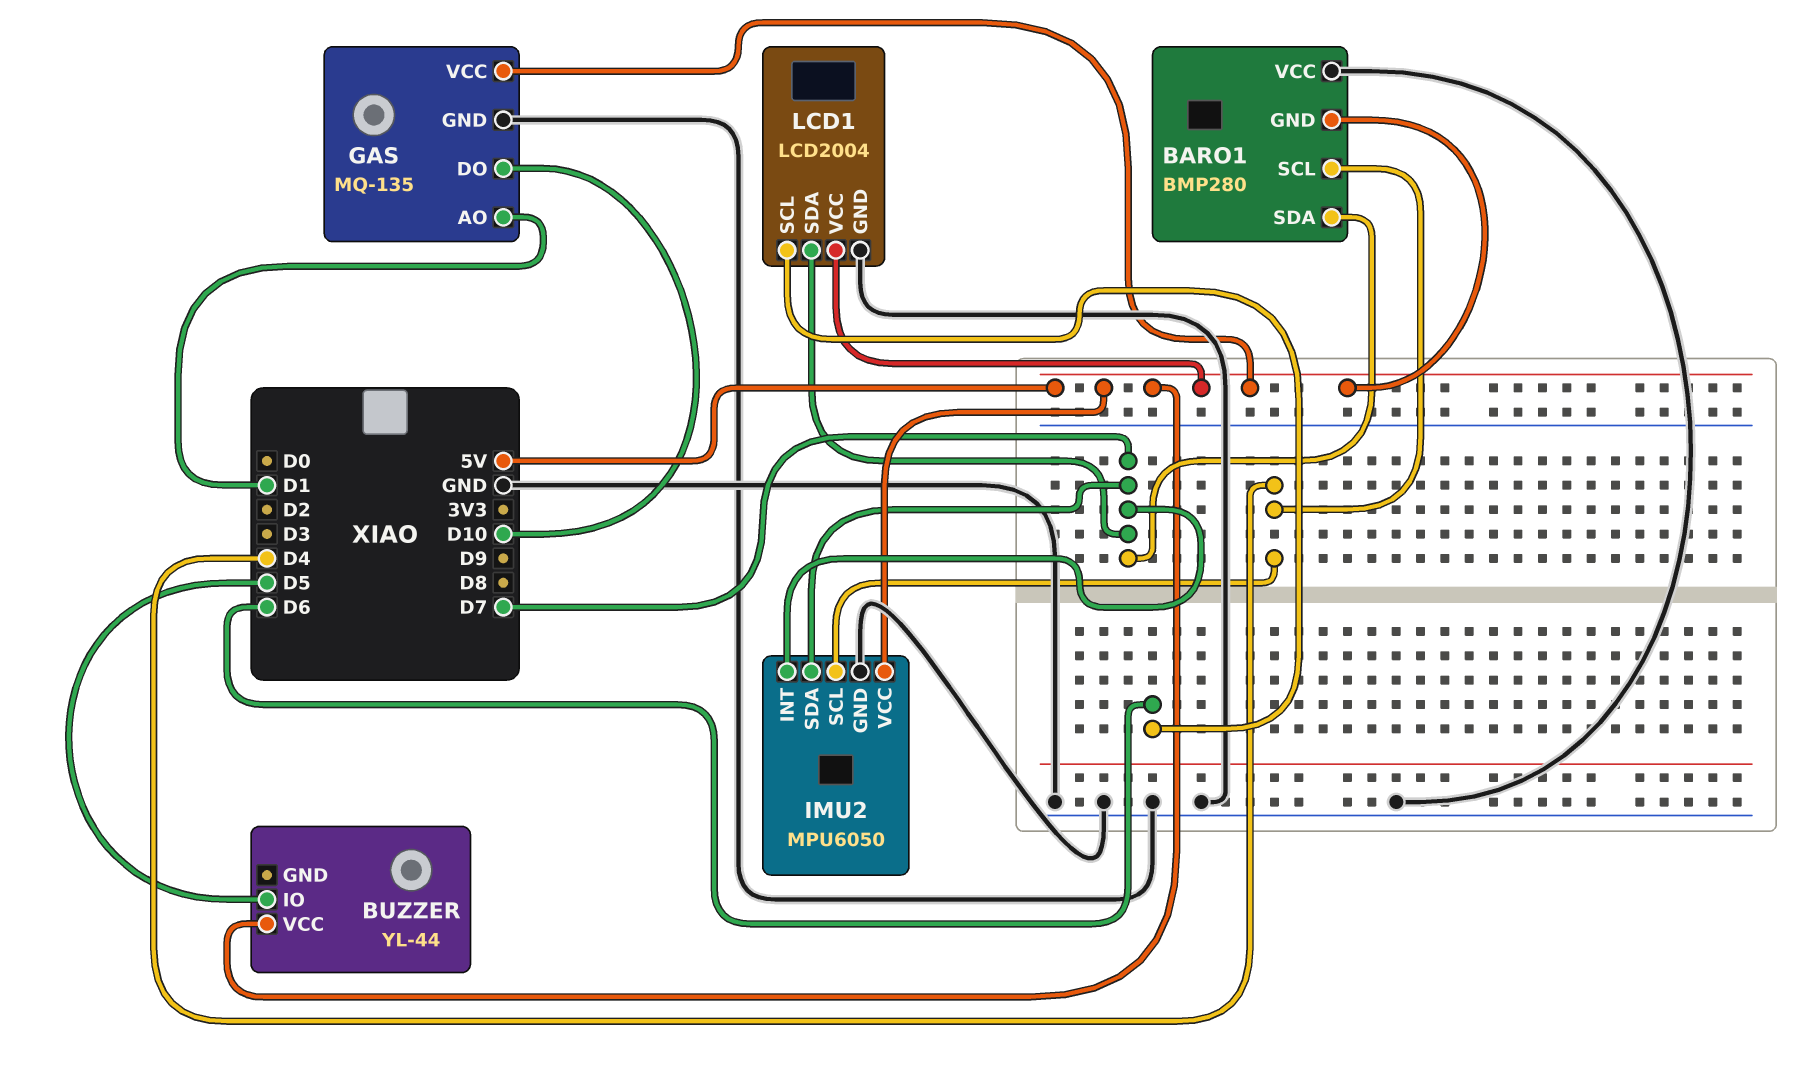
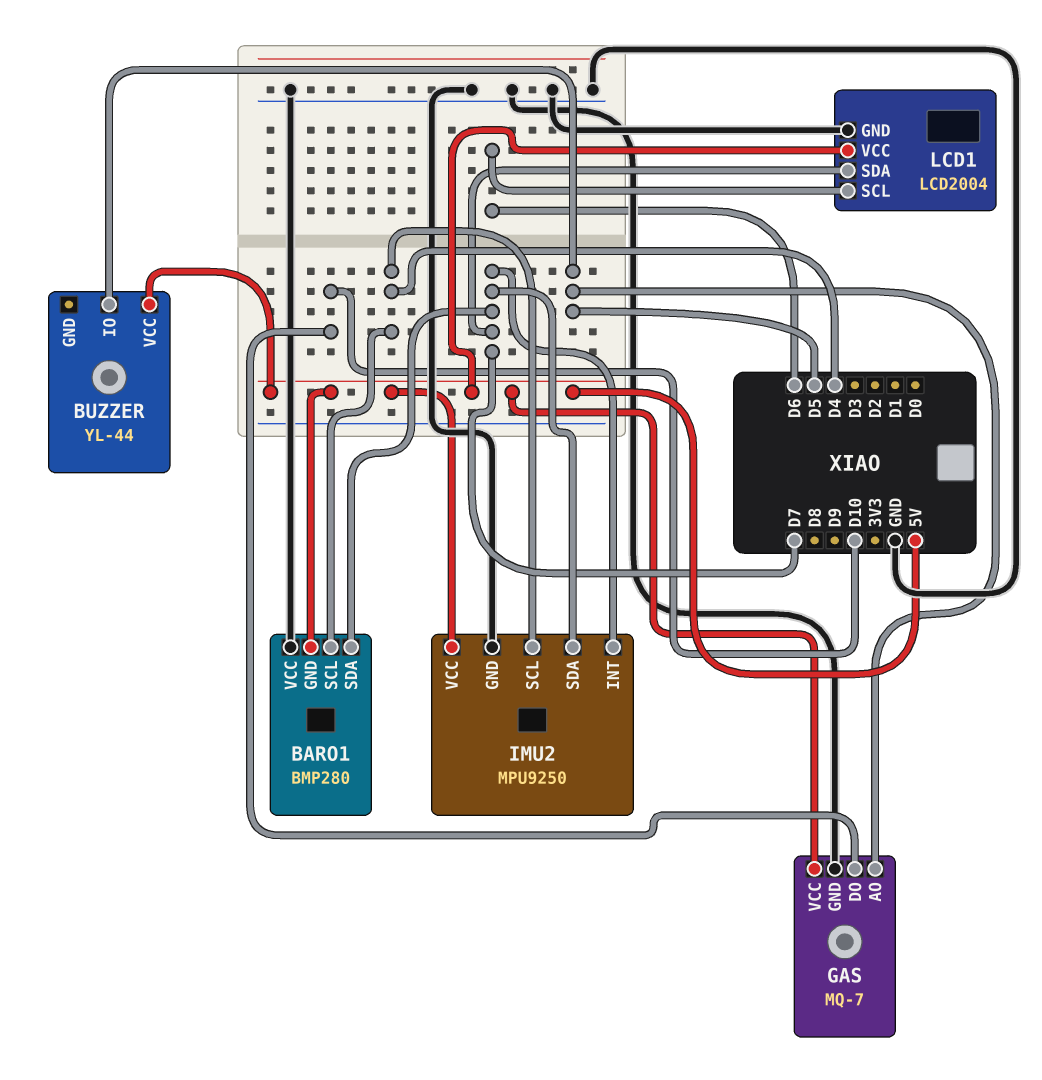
GAS: MQ-135 -> MQ-7
GAS pin AO: D1 -> D5
IMU2: MPU6050 -> MPU9250

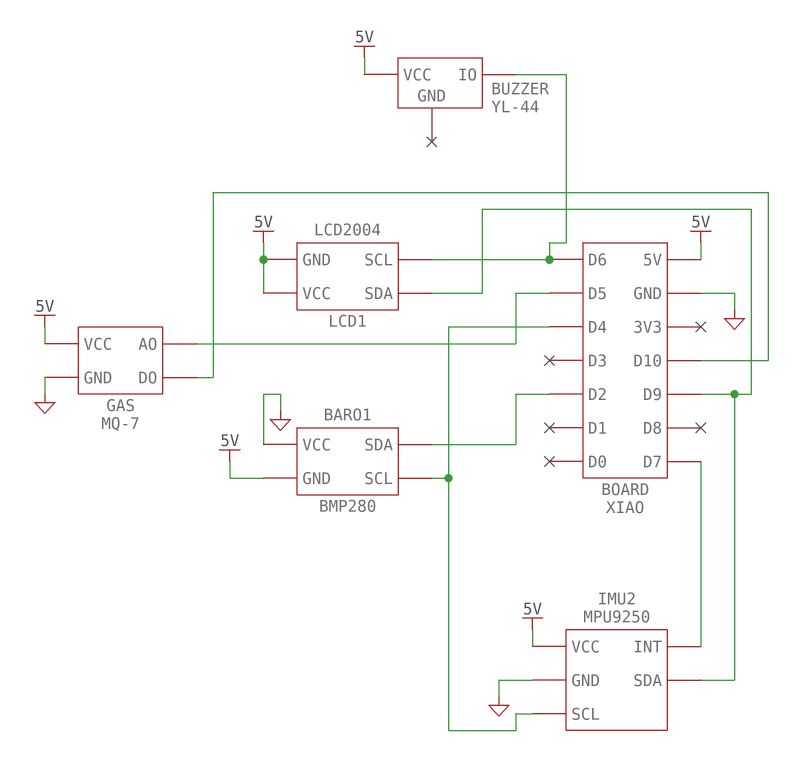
BARO1 pin SDA: D7 -> D2
BUZZER pin IO: D5 -> D6
IMU2 pin SDA: D7 -> D9
LCD1 pin GND: GND -> 5V
LCD1 pin SDA: D7 -> D9

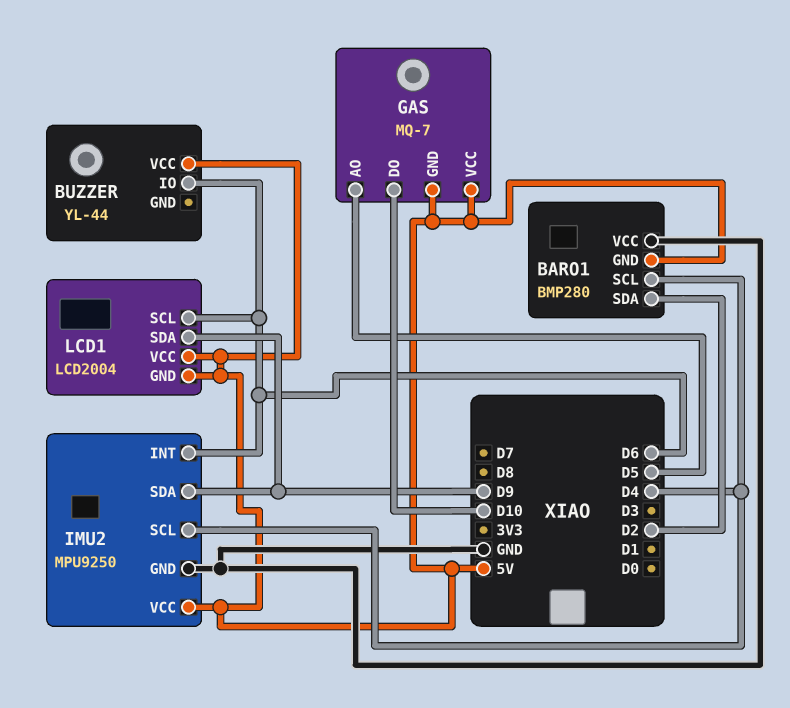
GAS pin GND: GND -> 5V
IMU2 pin INT: D7 -> D6

